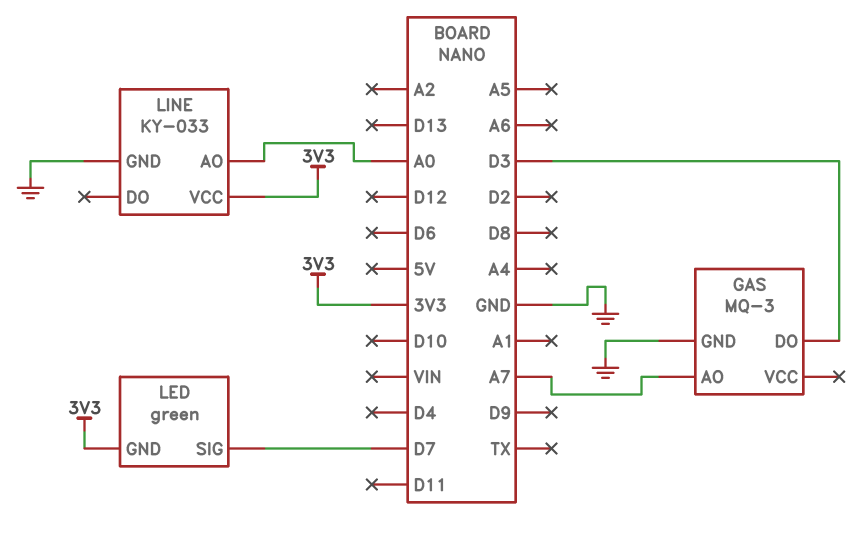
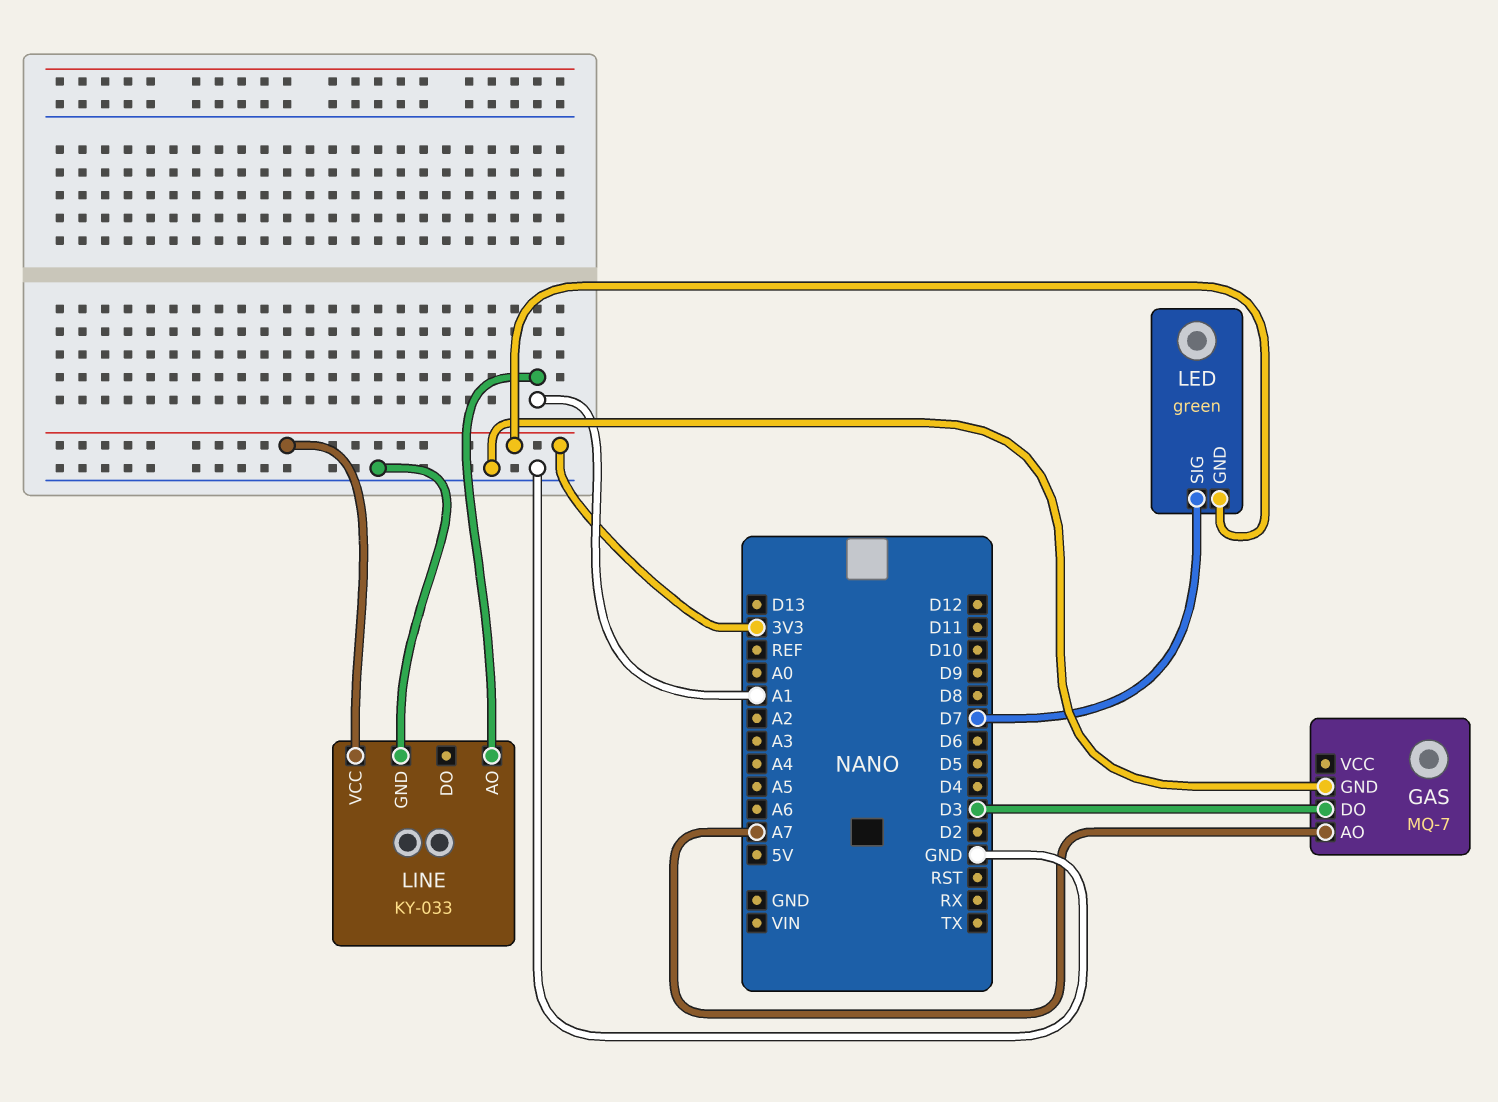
GAS: MQ-3 -> MQ-7
LINE pin AO: A0 -> A1

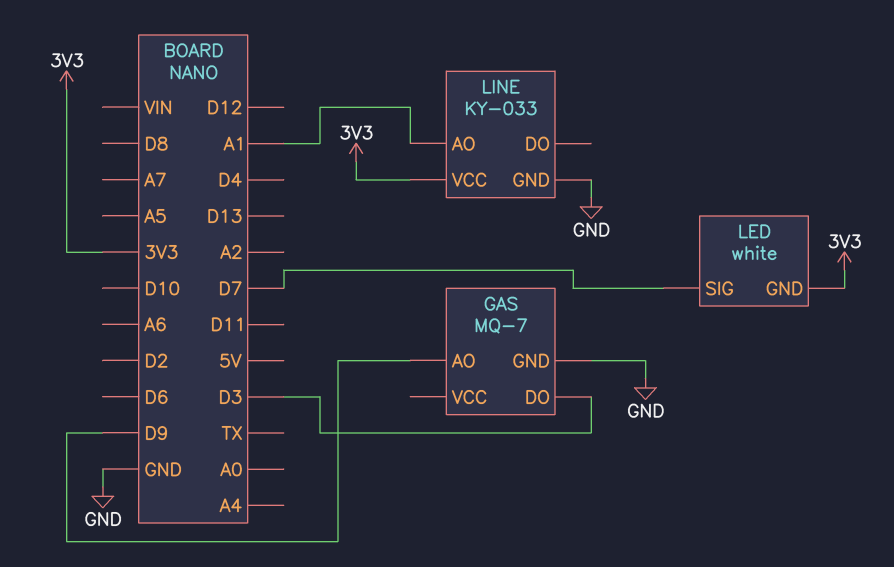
GAS pin AO: A7 -> D9
LED: green -> white

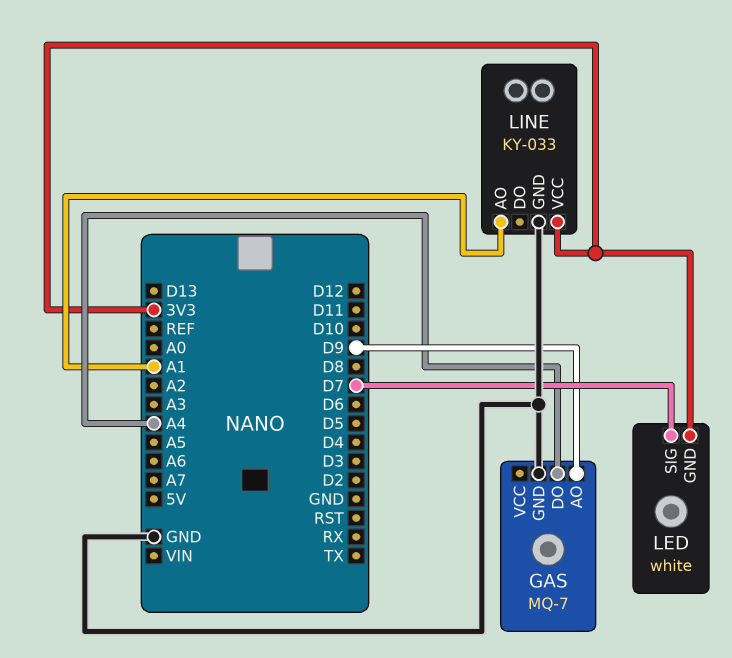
GAS pin DO: D3 -> A4

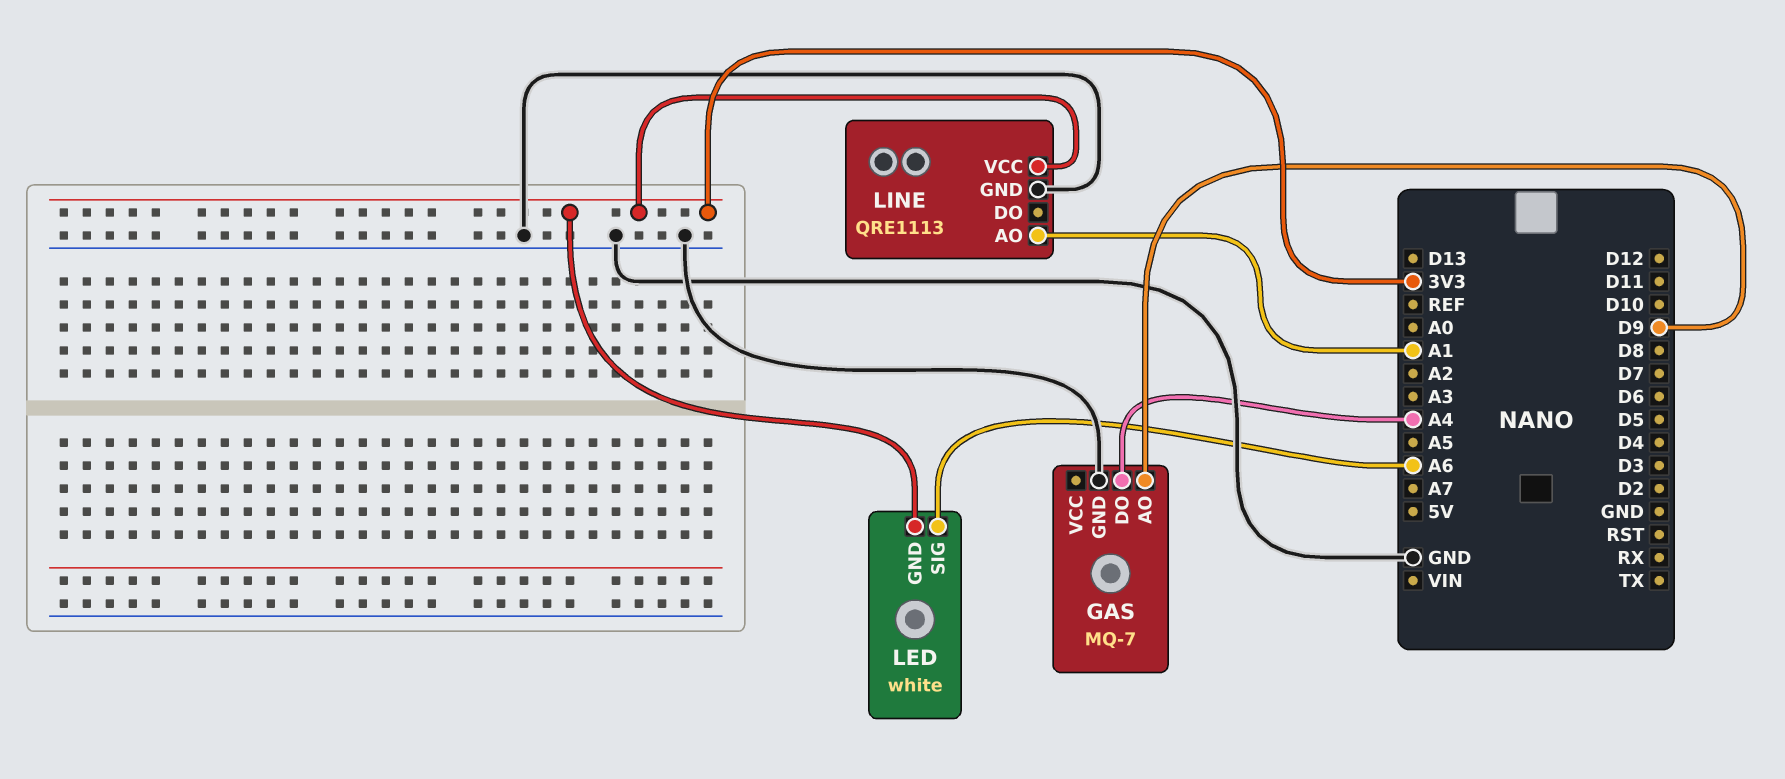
LED pin SIG: D7 -> A6
LINE: KY-033 -> QRE1113

